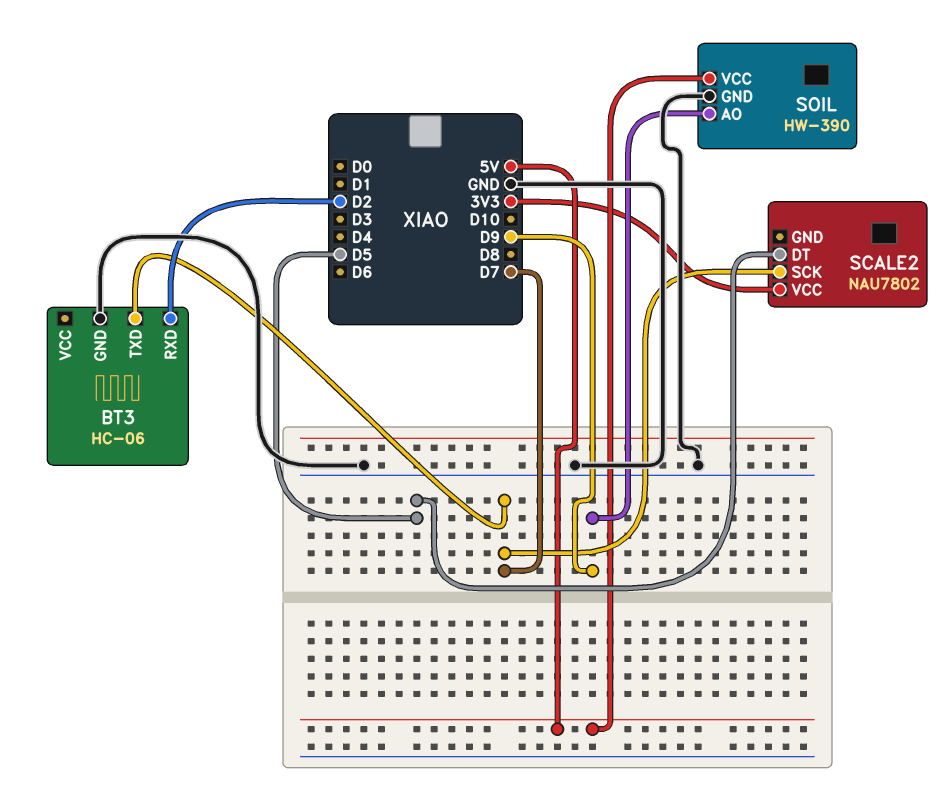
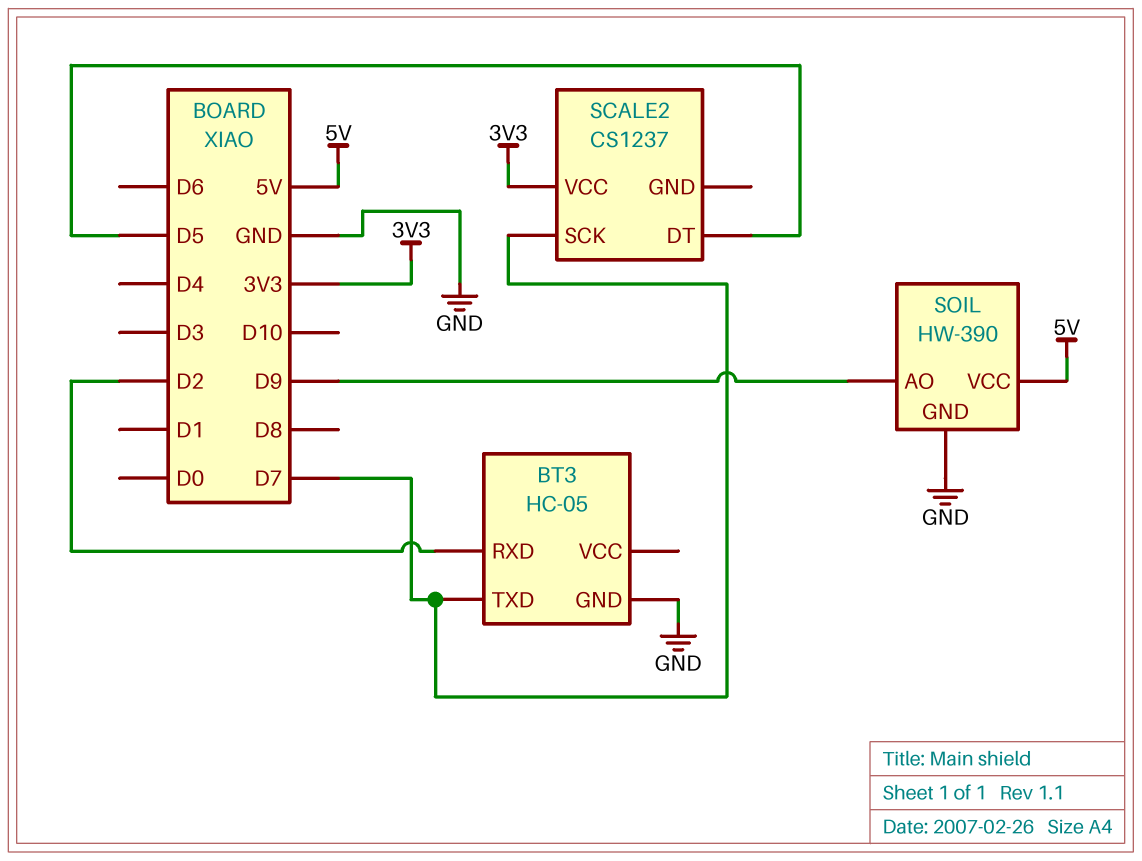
BT3: HC-06 -> HC-05
SCALE2: NAU7802 -> CS1237

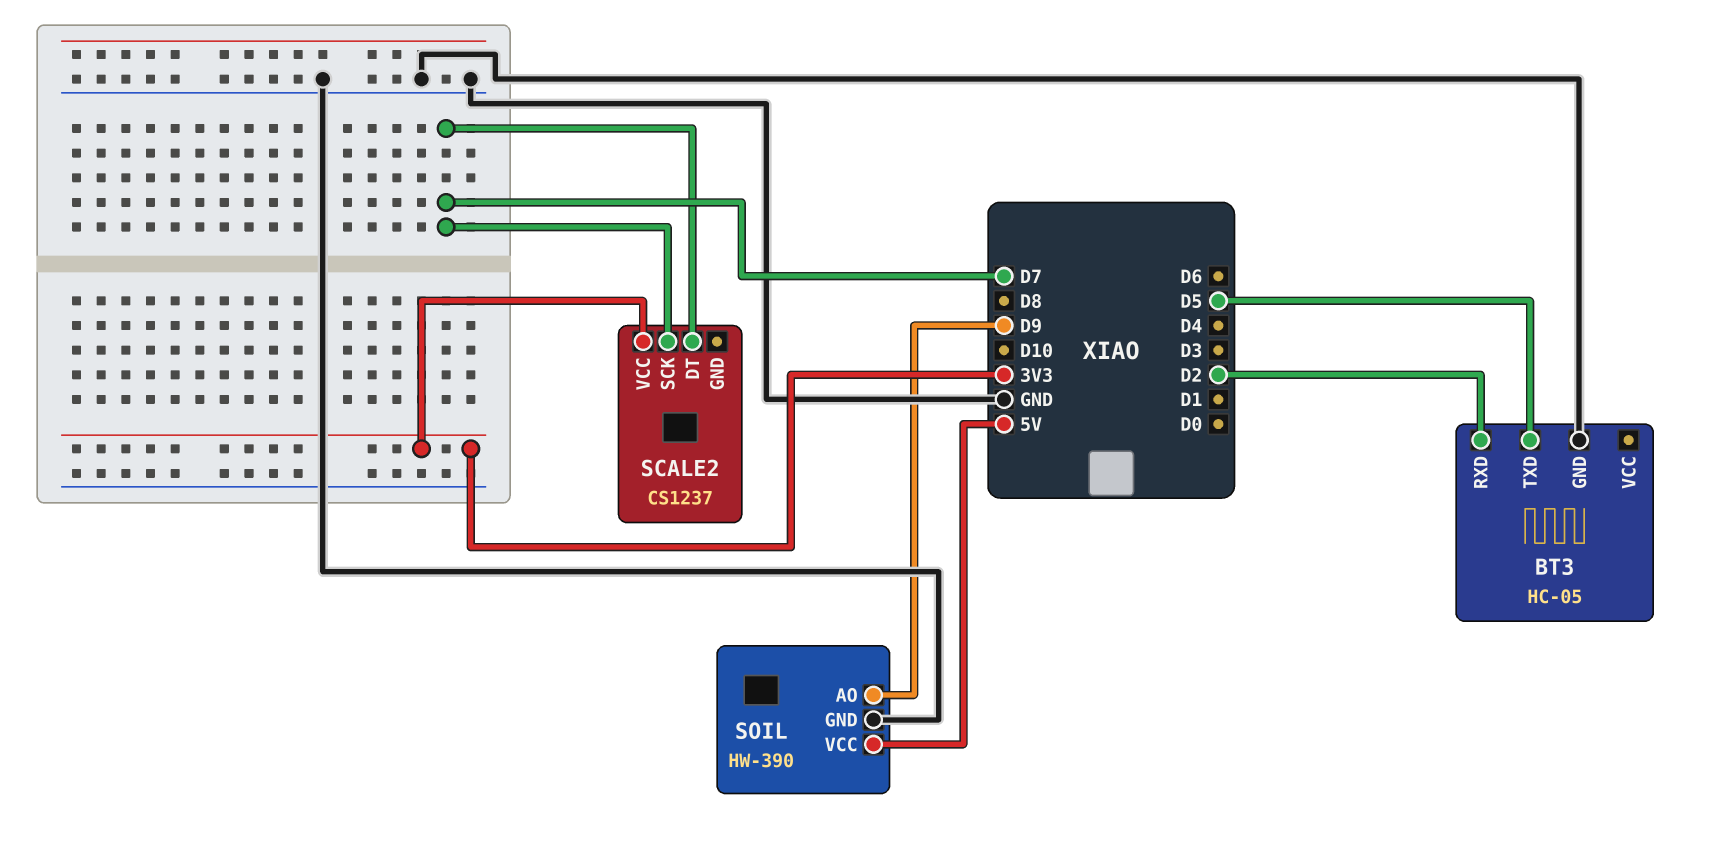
BT3 pin TXD: D7 -> D5
SCALE2 pin DT: D5 -> D7

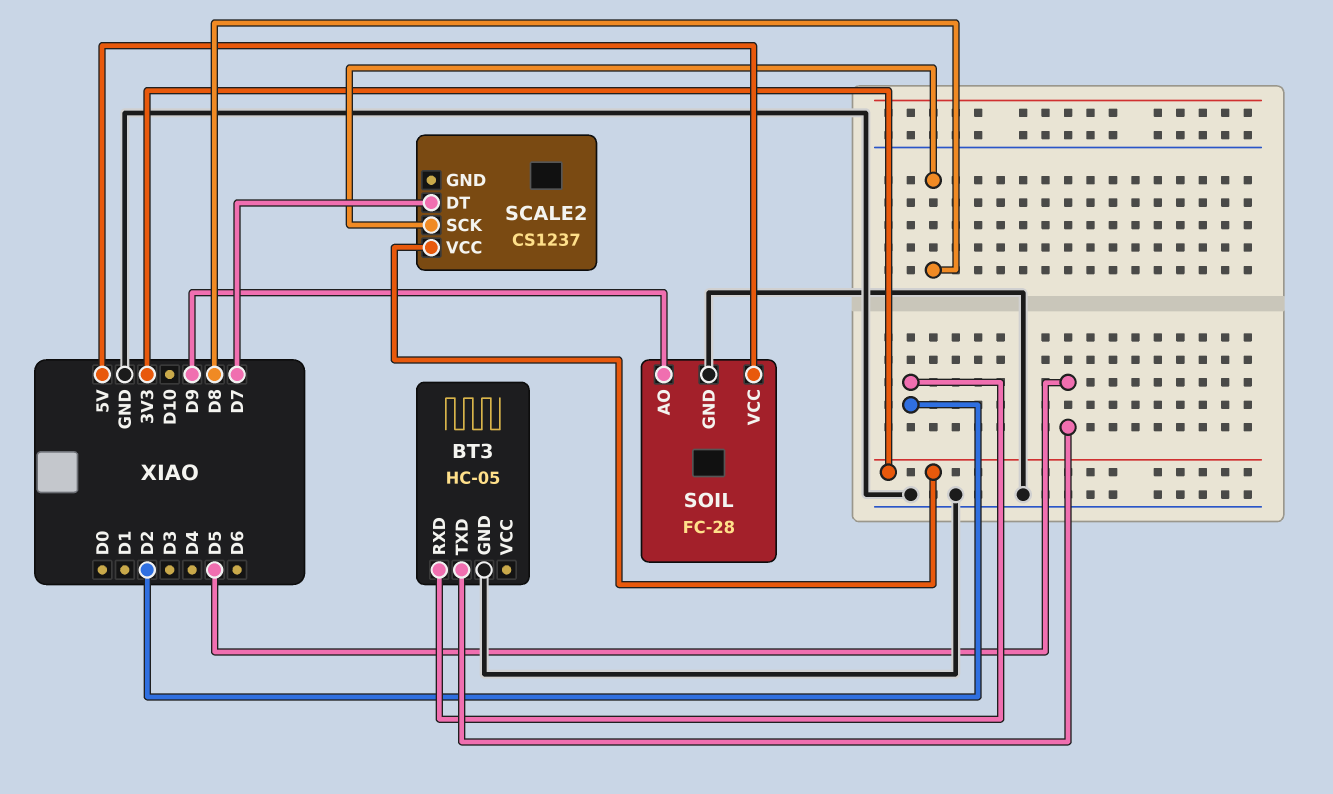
SCALE2 pin SCK: D7 -> D8
SOIL: HW-390 -> FC-28

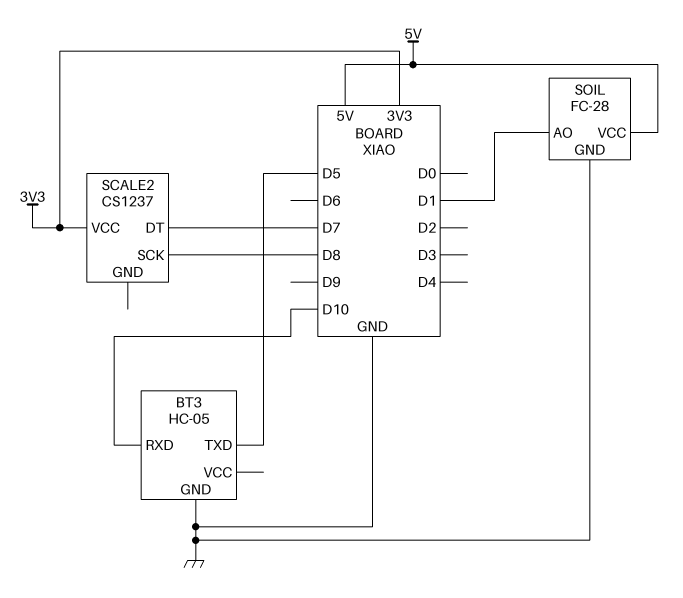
BT3 pin RXD: D2 -> D10
SOIL pin AO: D9 -> D1

